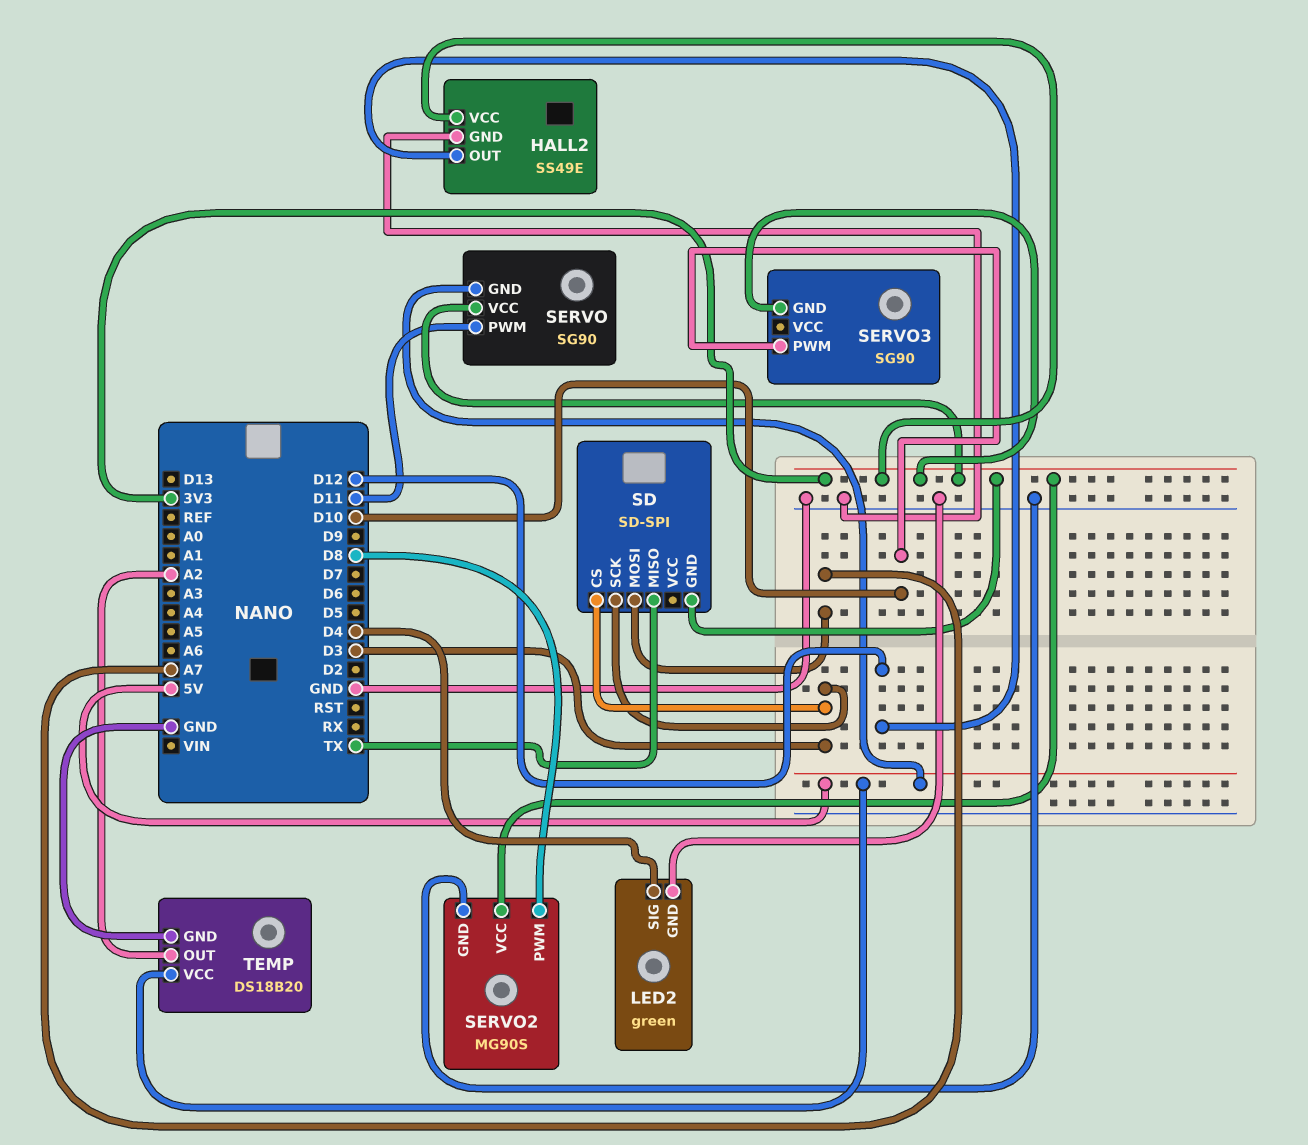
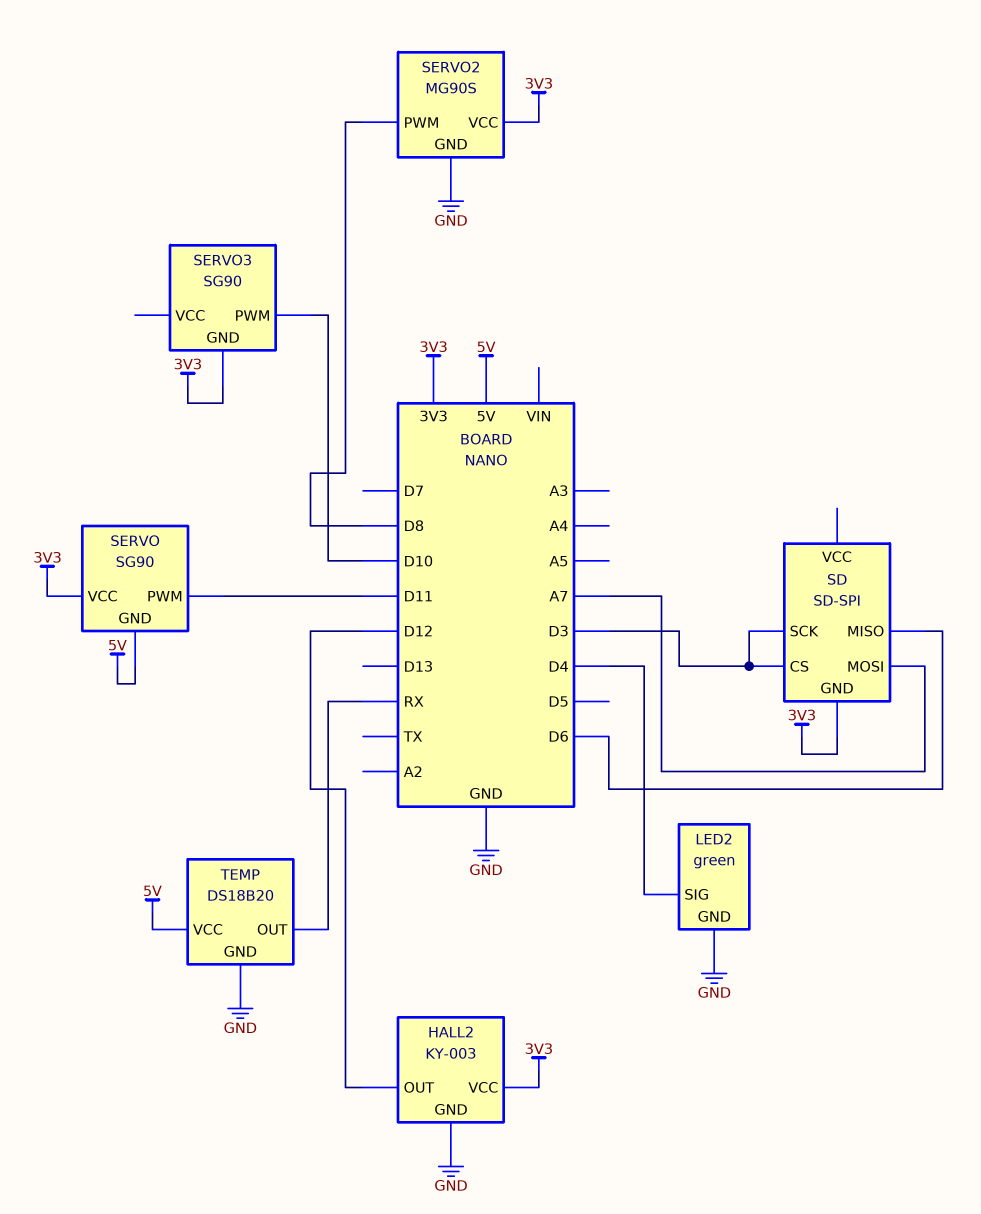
HALL2: SS49E -> KY-003
SD pin MISO: TX -> D6
TEMP pin OUT: A2 -> RX

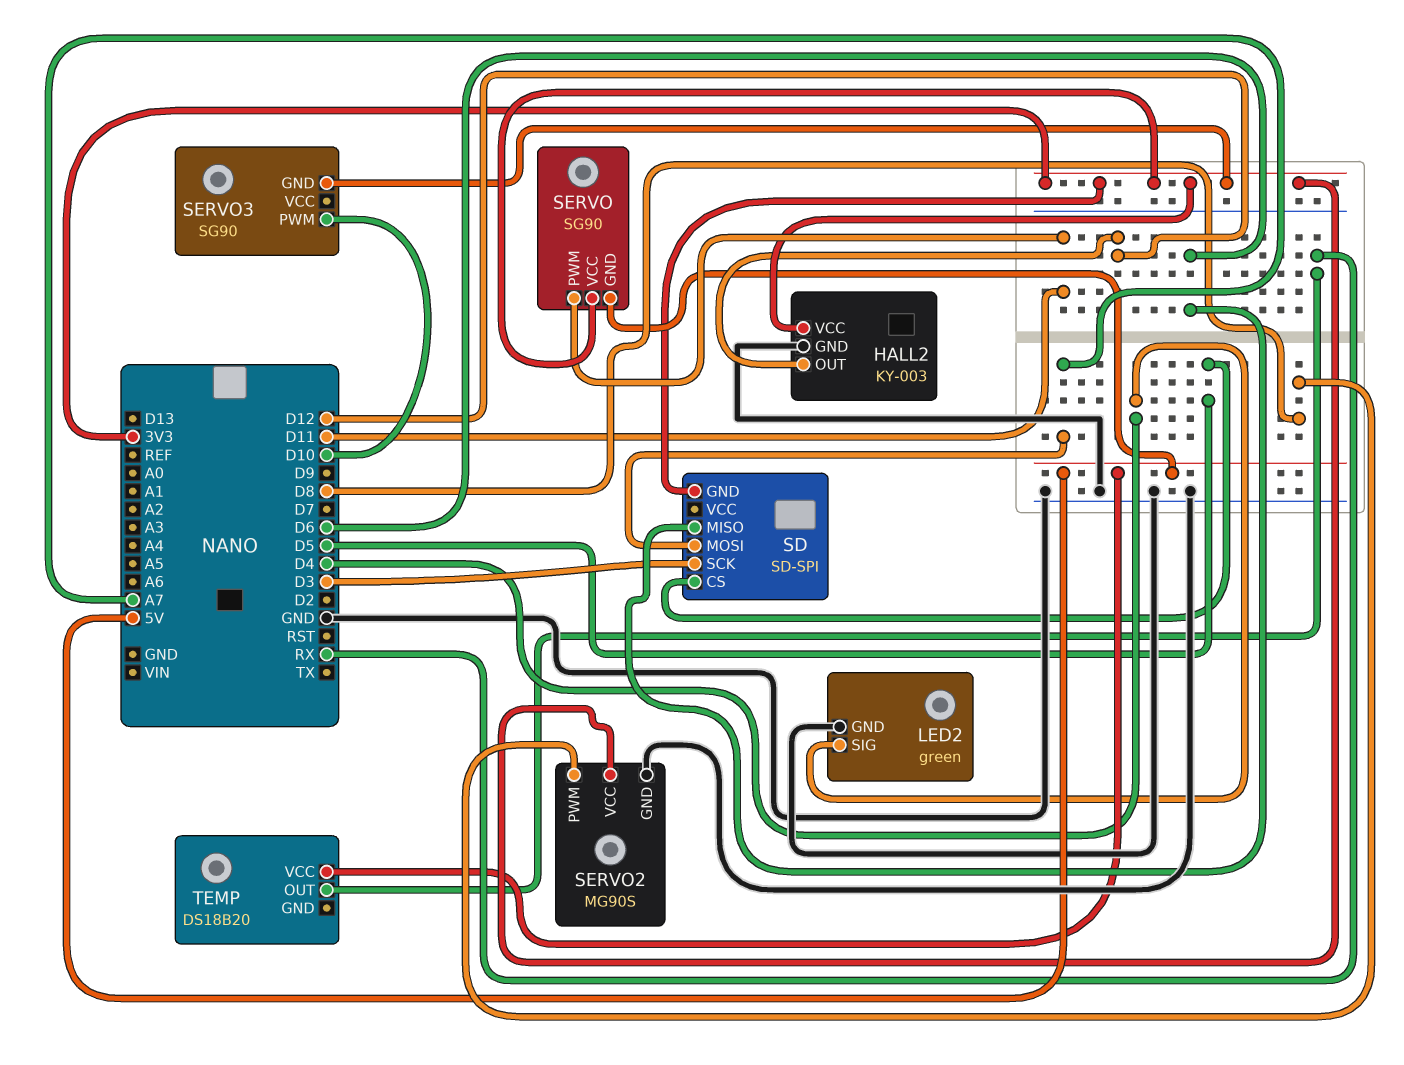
SD pin CS: D3 -> D5
TEMP pin GND: GND -> none

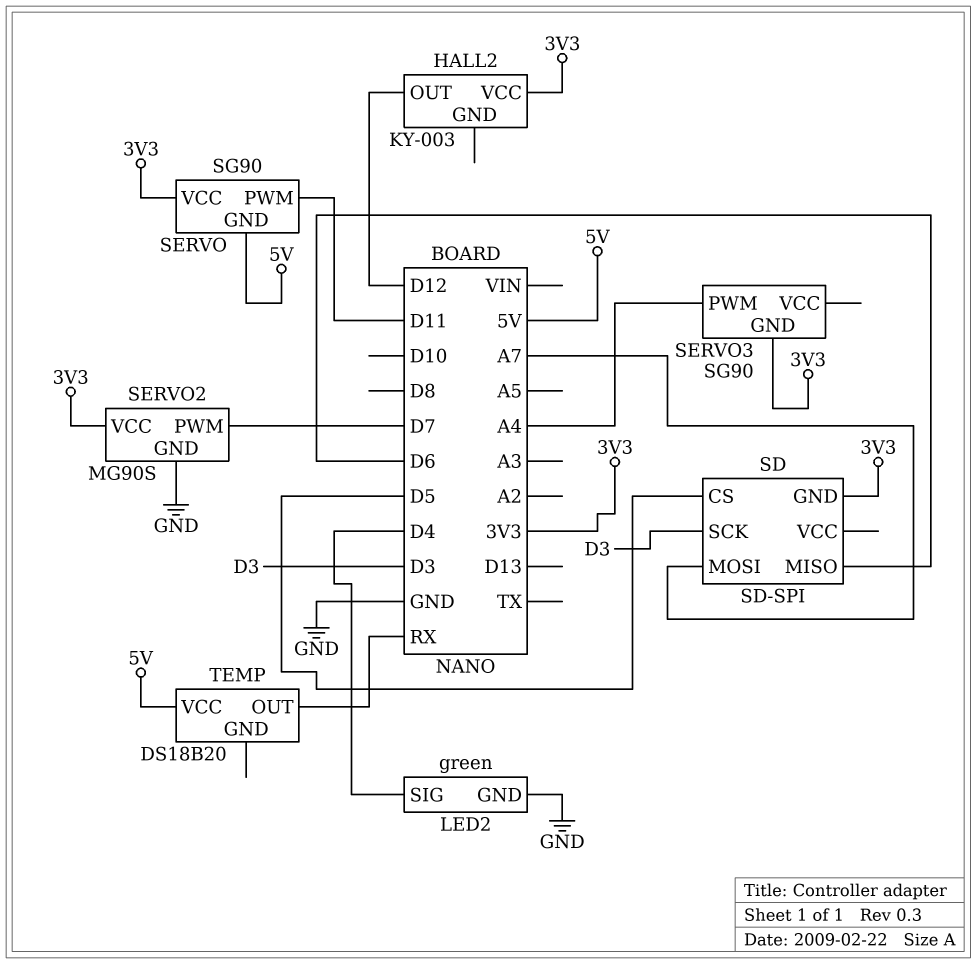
HALL2 pin GND: GND -> none
SERVO2 pin PWM: D8 -> D7
SERVO3 pin PWM: D10 -> A4

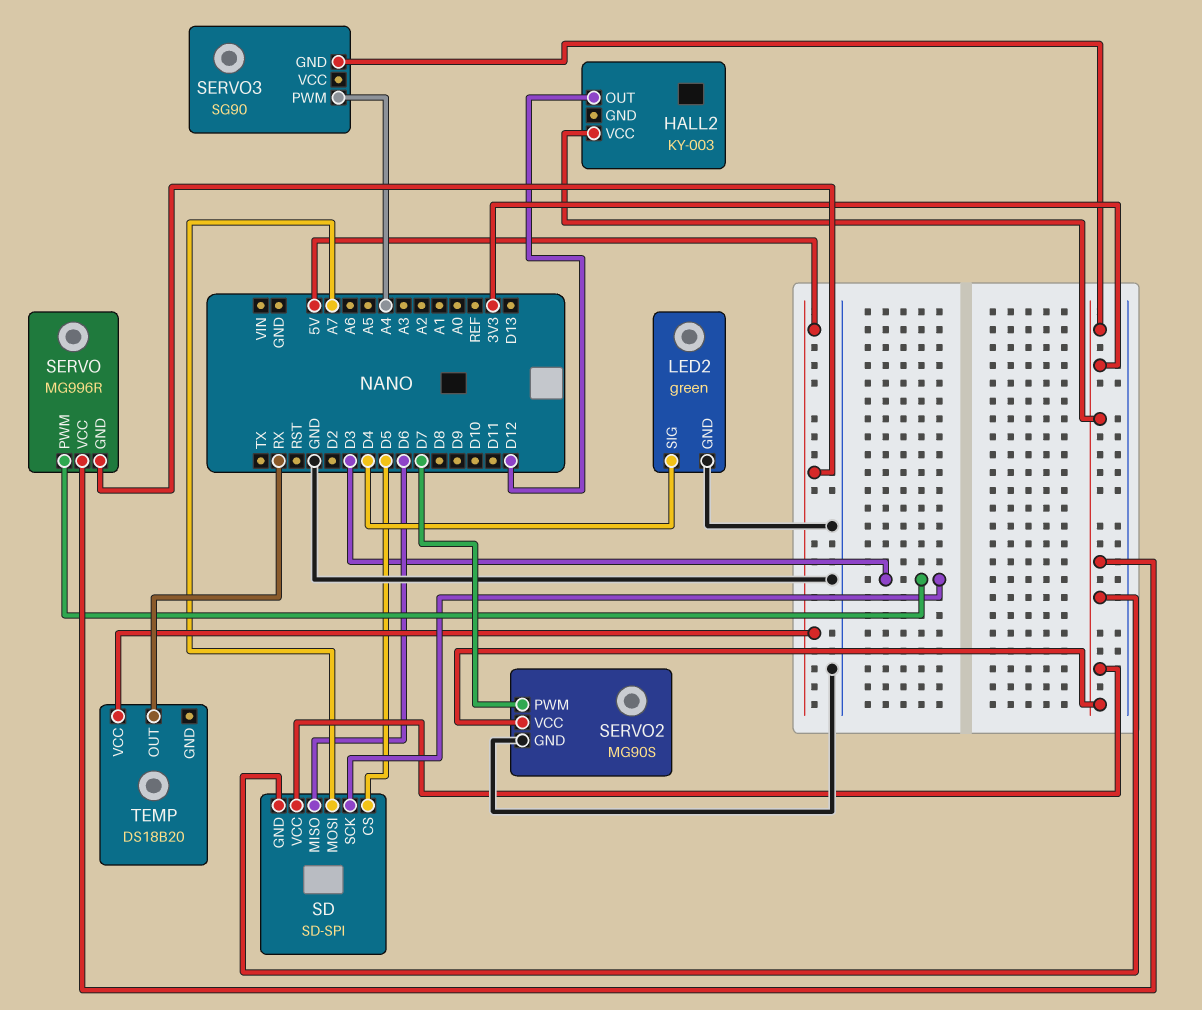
SD pin VCC: none -> 3V3
SERVO: SG90 -> MG996R
SERVO pin PWM: D11 -> D3

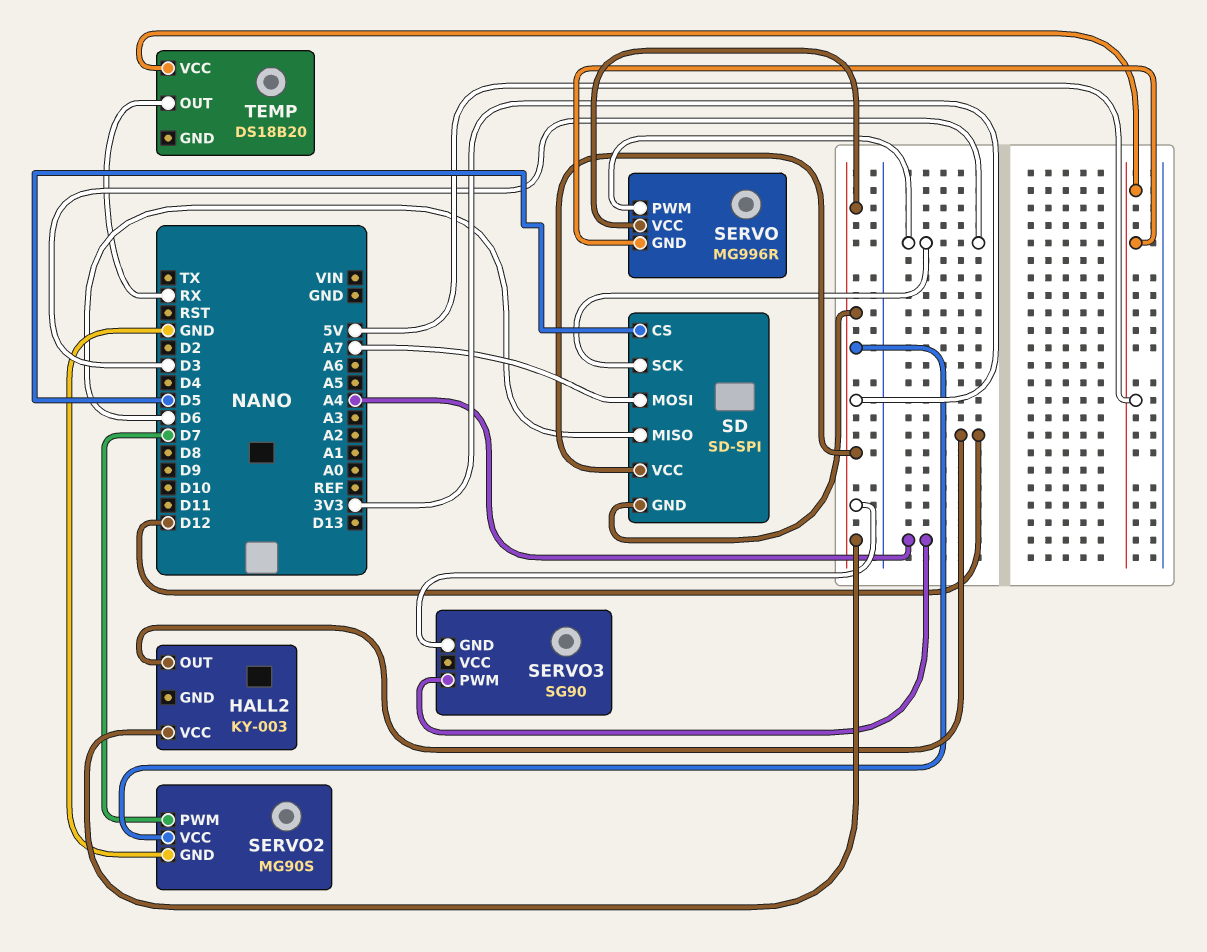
LED2: green -> none
LED2 pin GND: GND -> none
LED2 pin SIG: D4 -> none

